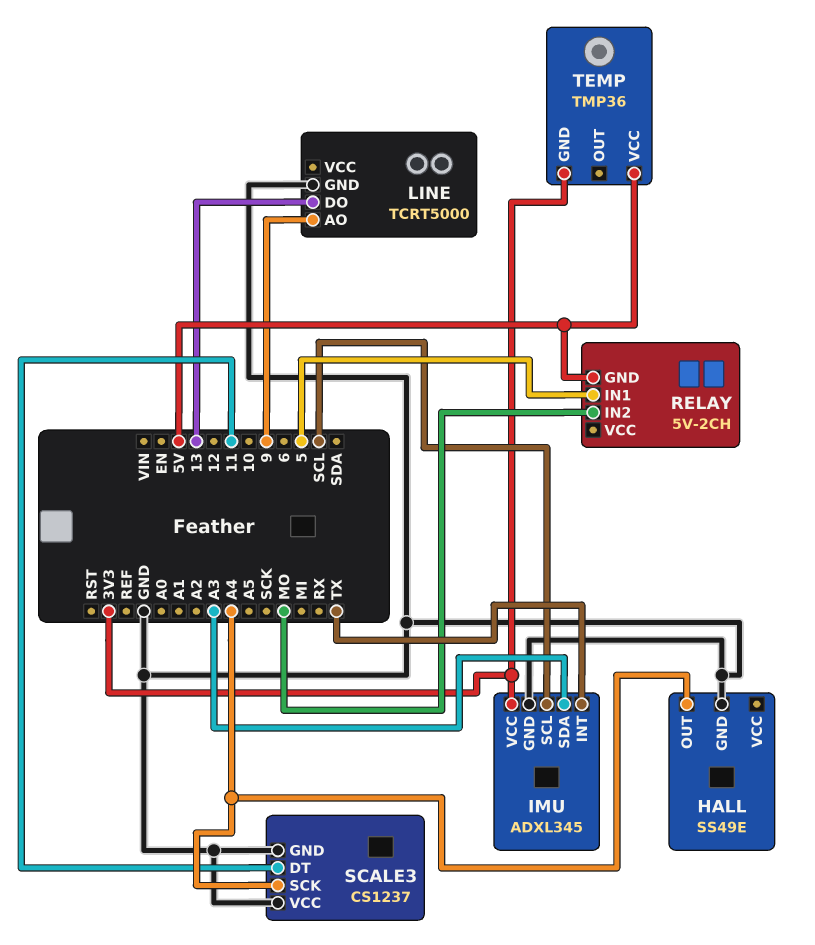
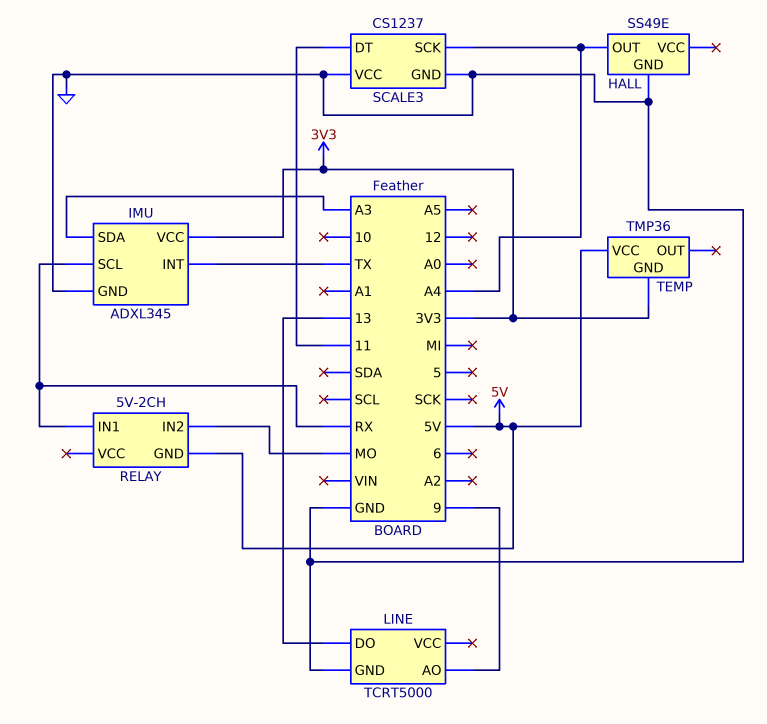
IMU pin SCL: SCL -> RX
RELAY pin IN1: 5 -> RX

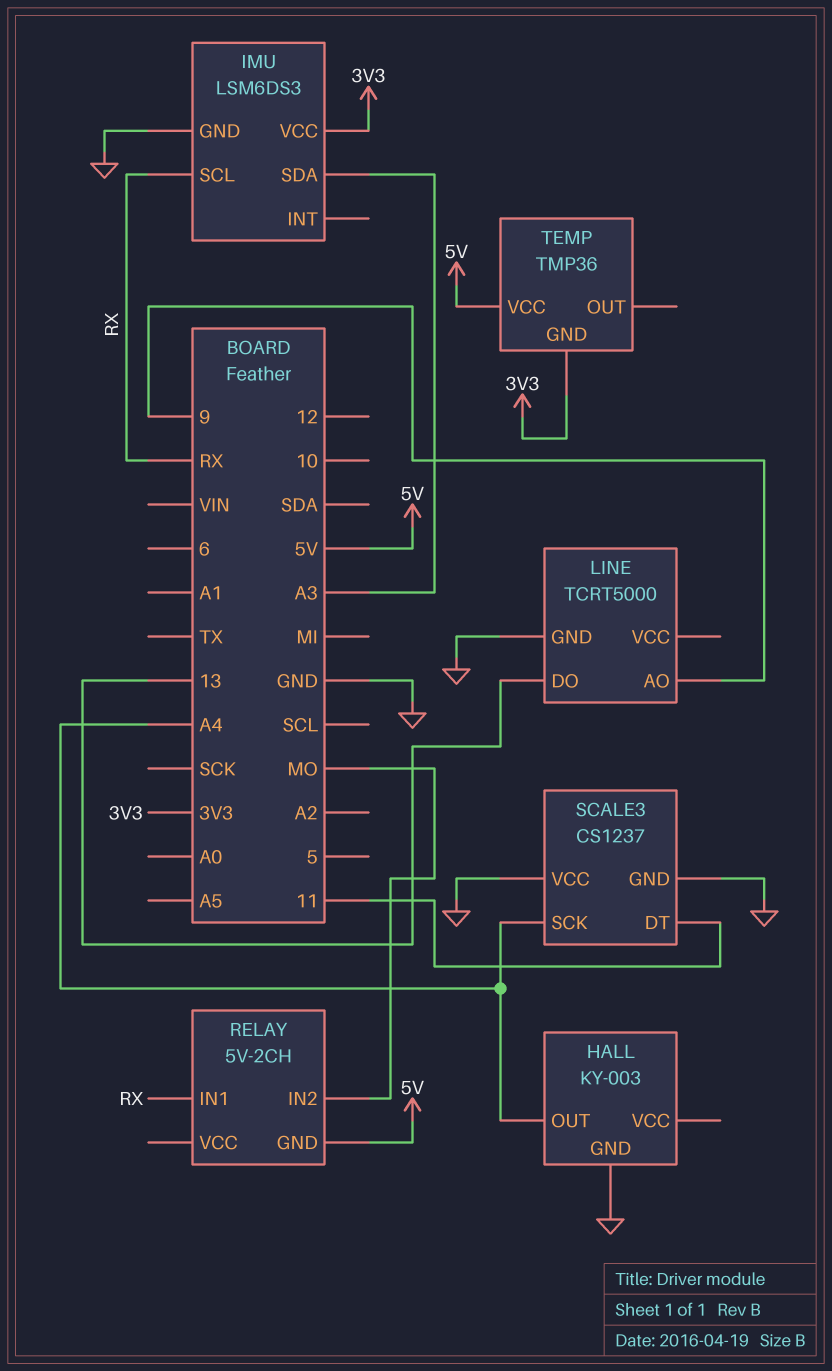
HALL: SS49E -> KY-003
IMU: ADXL345 -> LSM6DS3
IMU pin INT: TX -> none

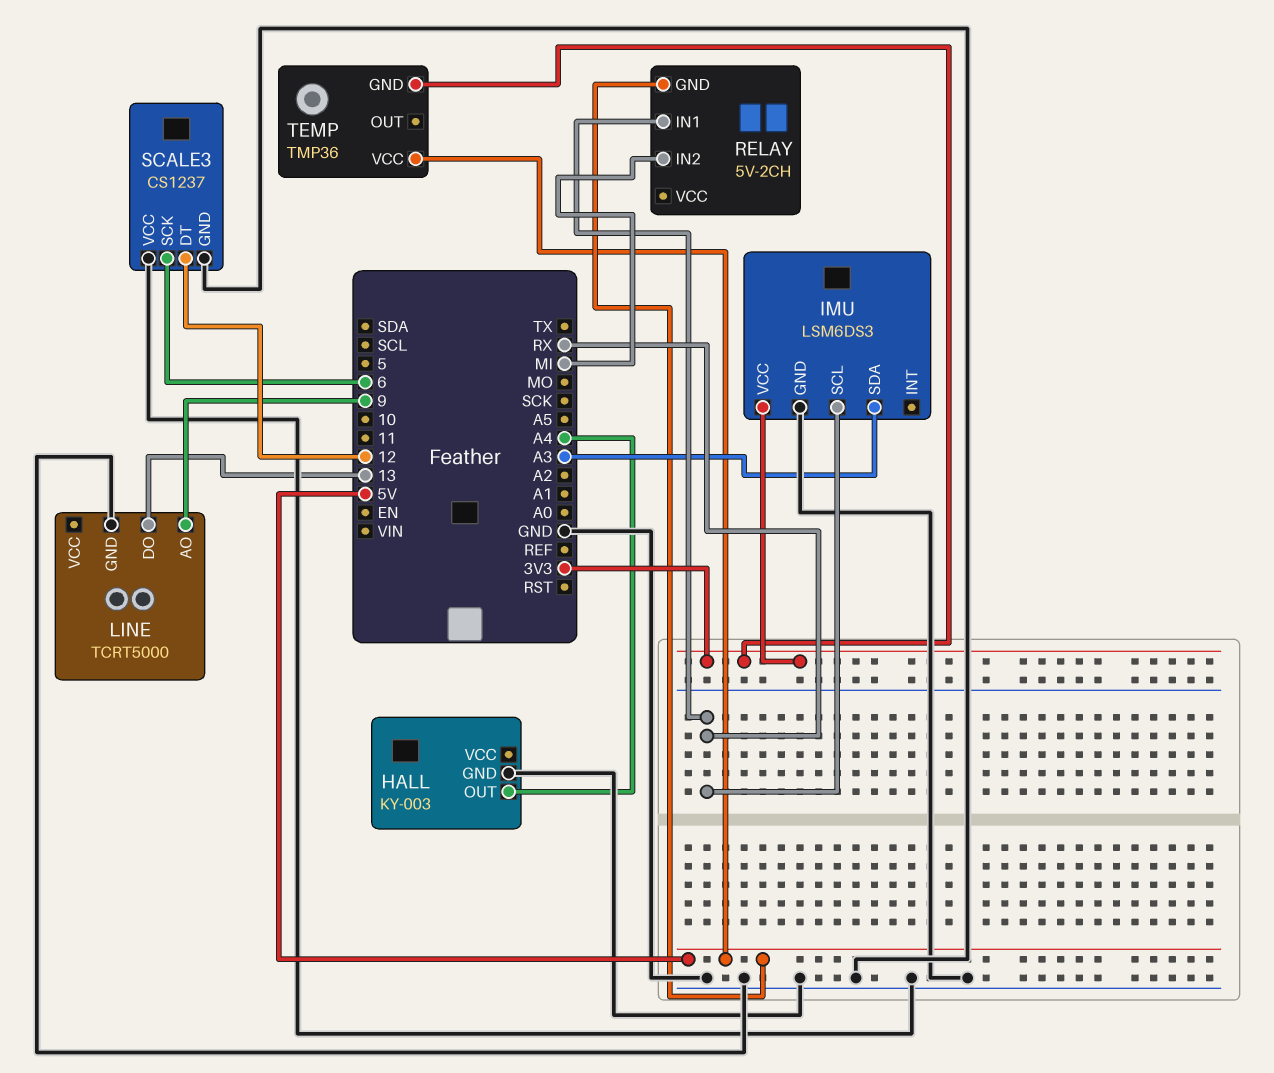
RELAY pin IN2: MO -> MI
SCALE3 pin DT: 11 -> 12
SCALE3 pin SCK: A4 -> 6

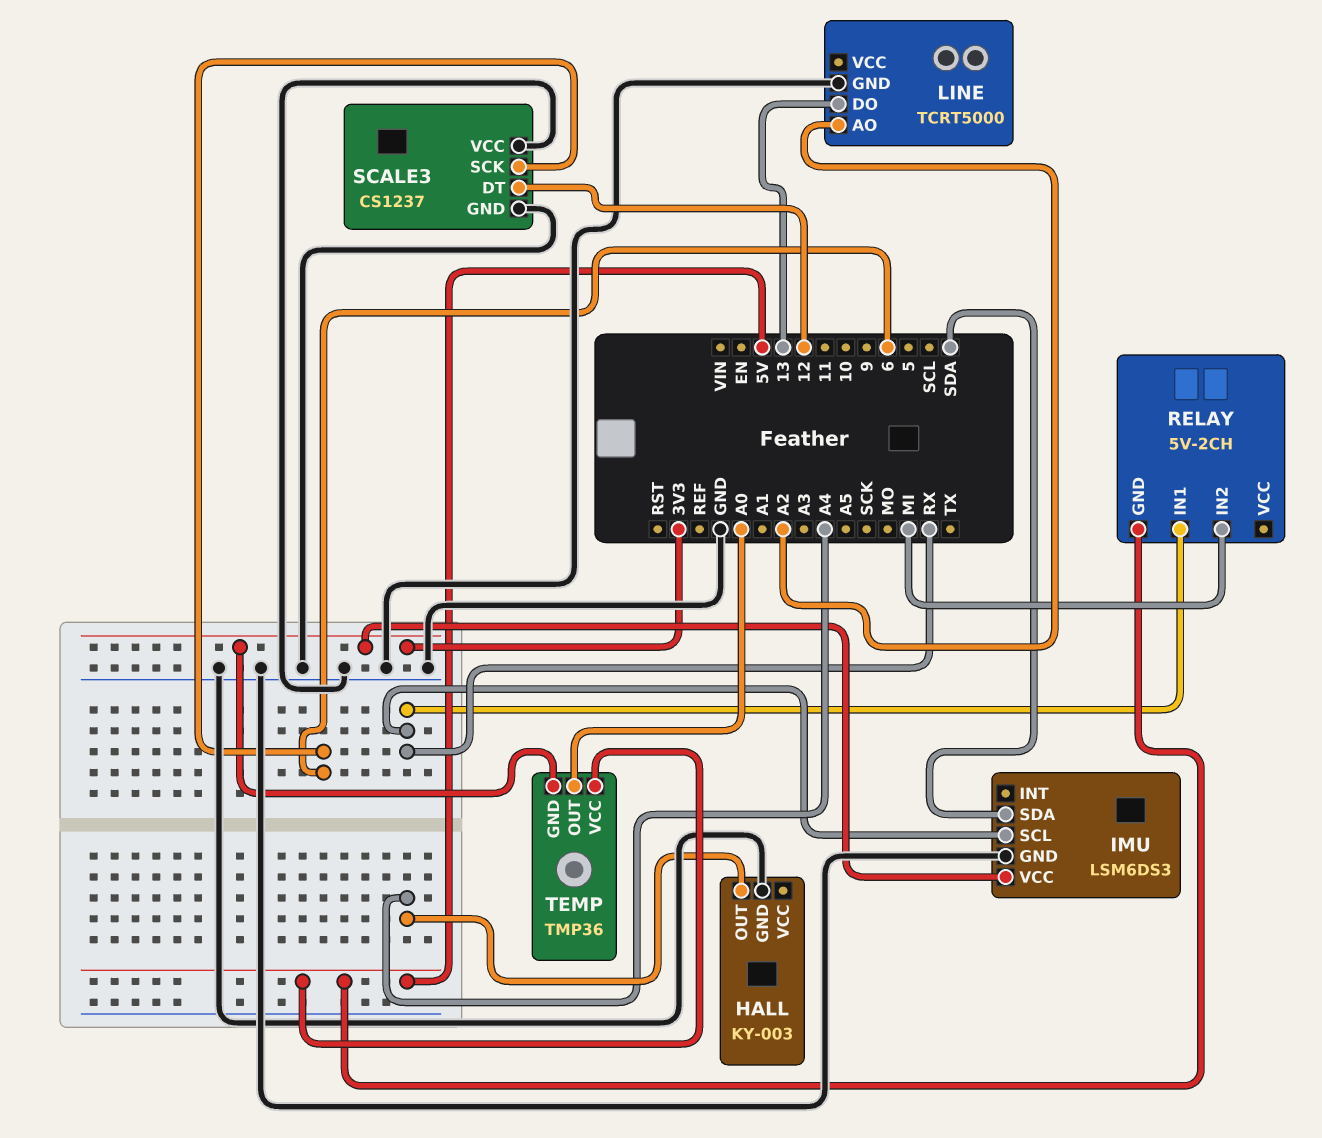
IMU pin SDA: A3 -> SDA
LINE pin AO: 9 -> A2
TEMP pin OUT: none -> A0

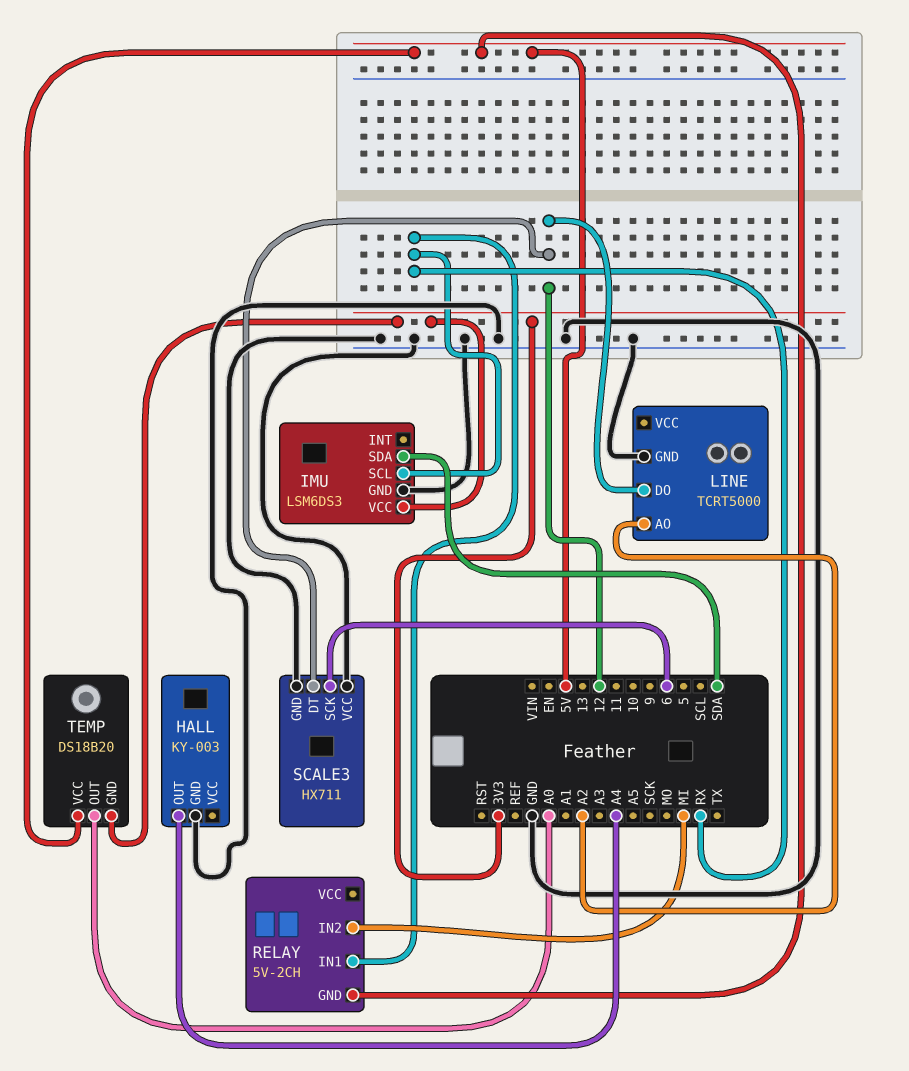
LINE pin DO: 13 -> 12
SCALE3: CS1237 -> HX711
TEMP: TMP36 -> DS18B20

